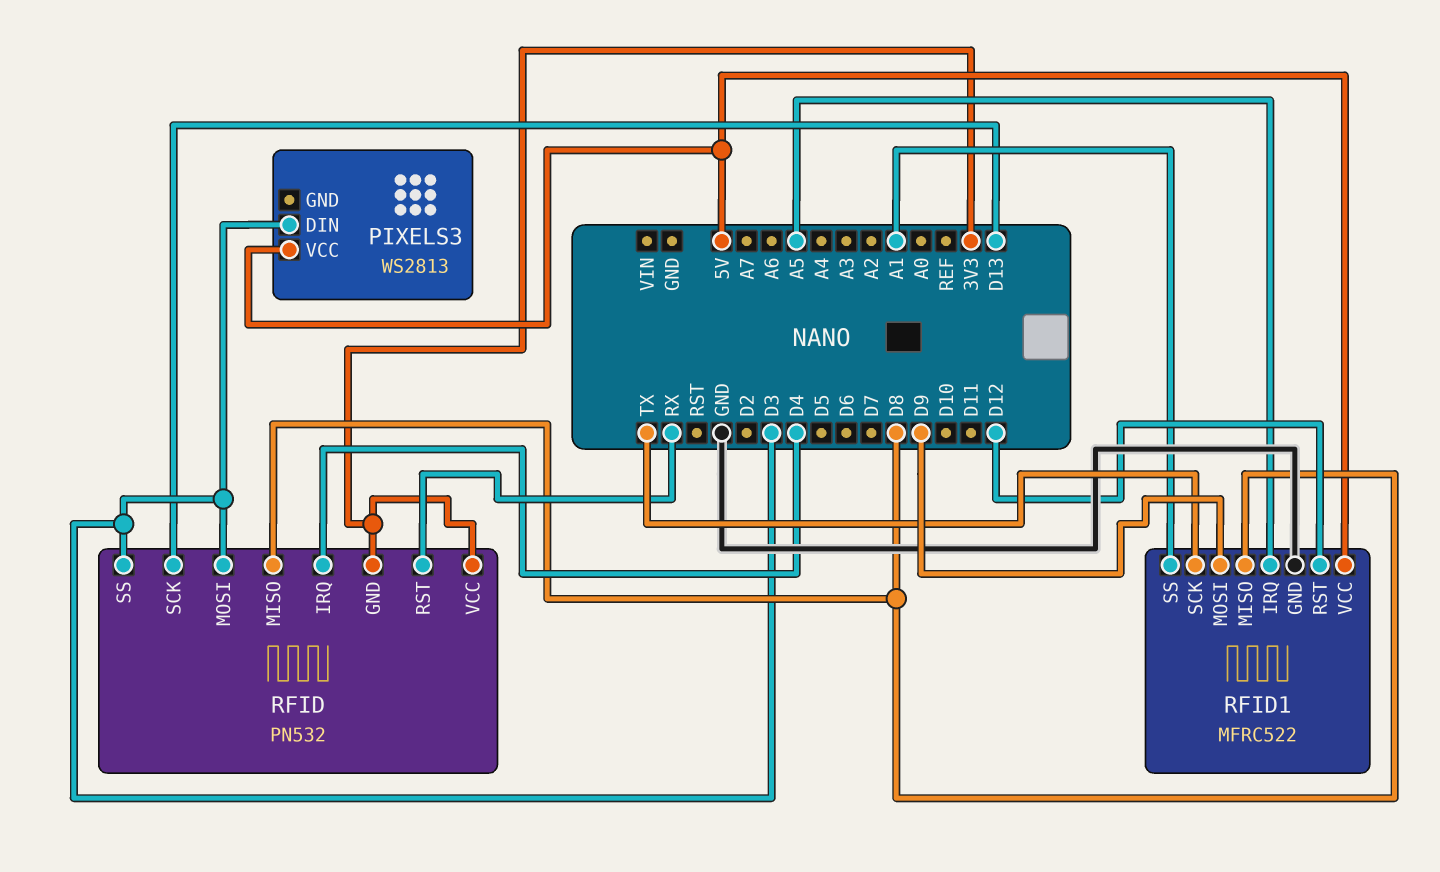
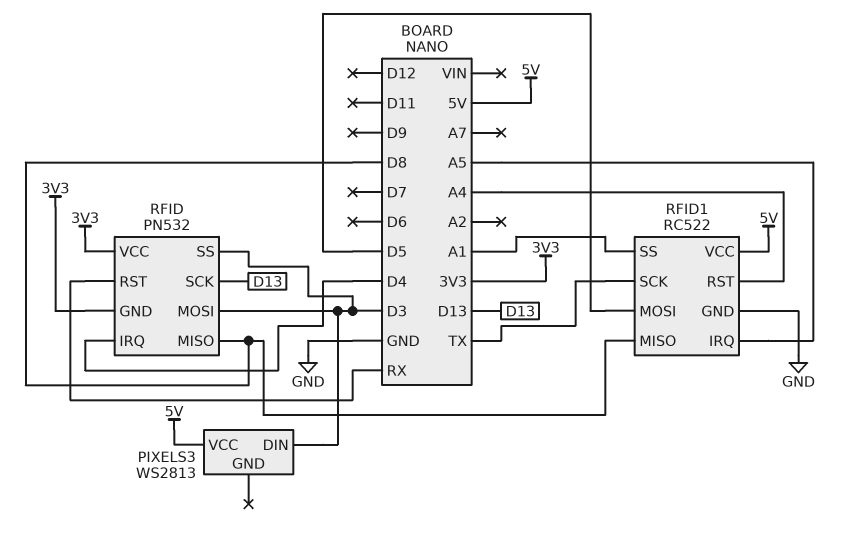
RFID1: MFRC522 -> RC522
RFID1 pin MOSI: D9 -> D5
RFID1 pin RST: D12 -> A4

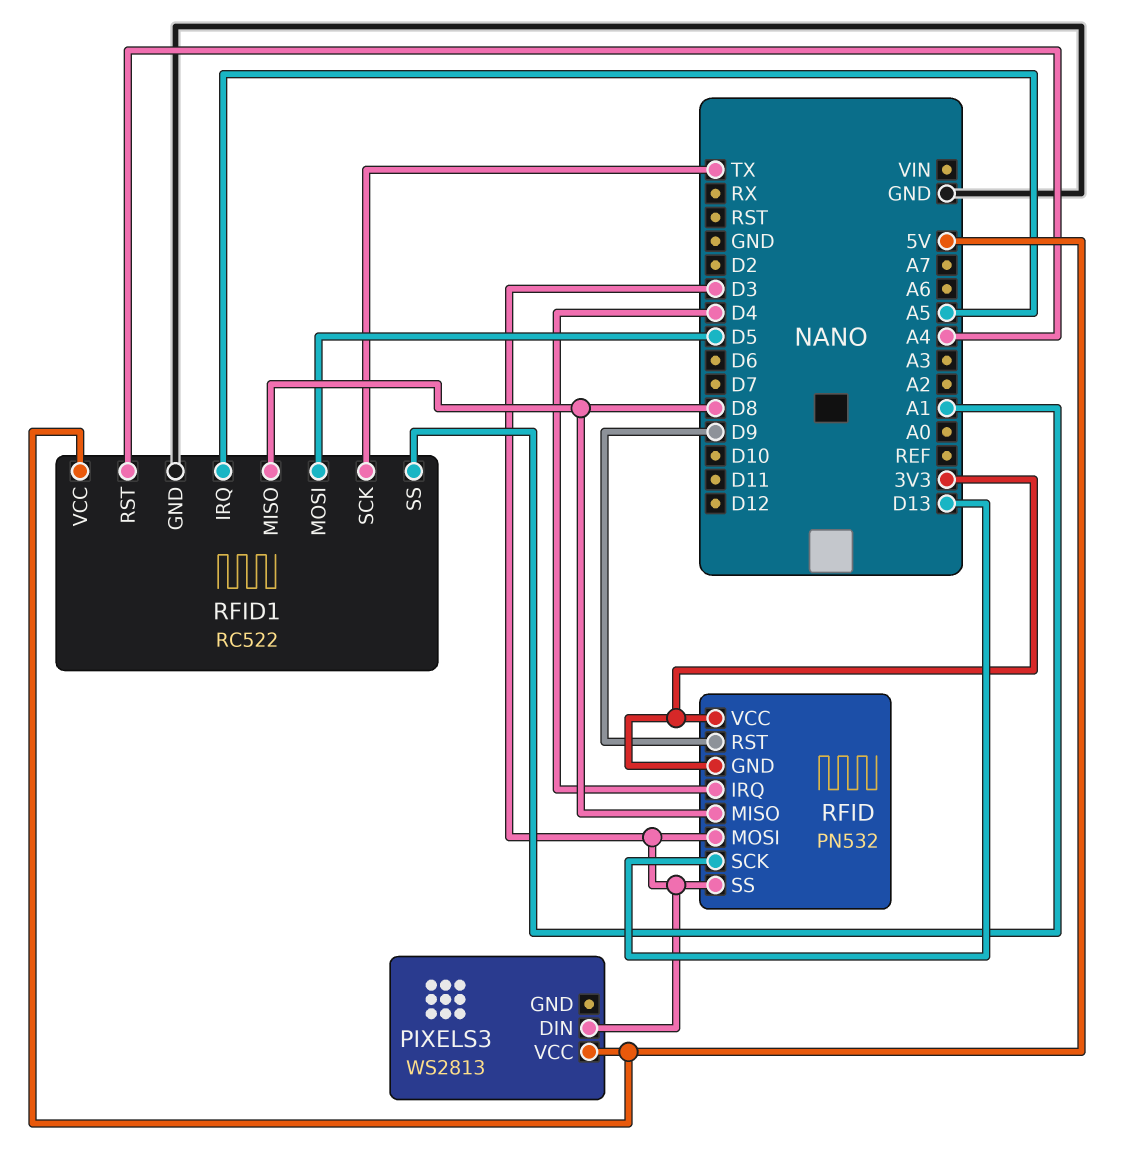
RFID pin RST: RX -> D9

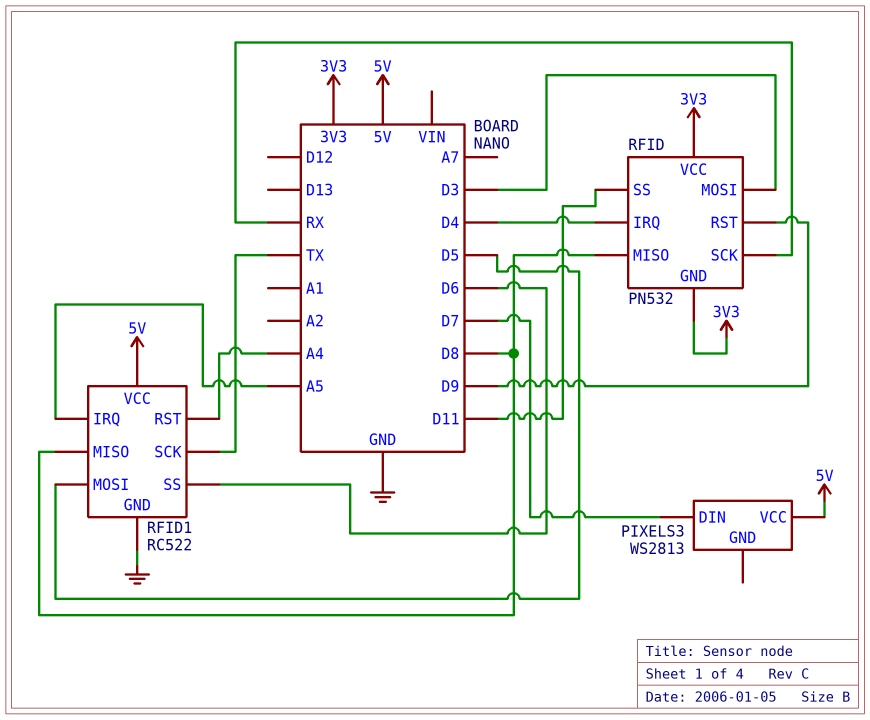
PIXELS3 pin DIN: D3 -> D7
RFID pin SCK: D13 -> RX
RFID pin SS: D3 -> D11
RFID1 pin SS: A1 -> D6

